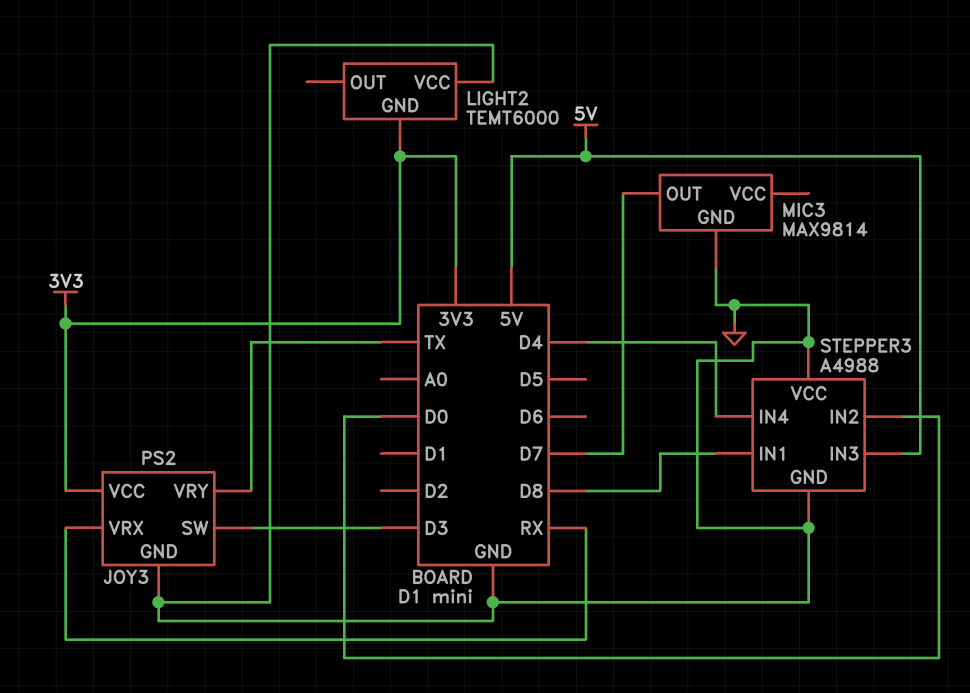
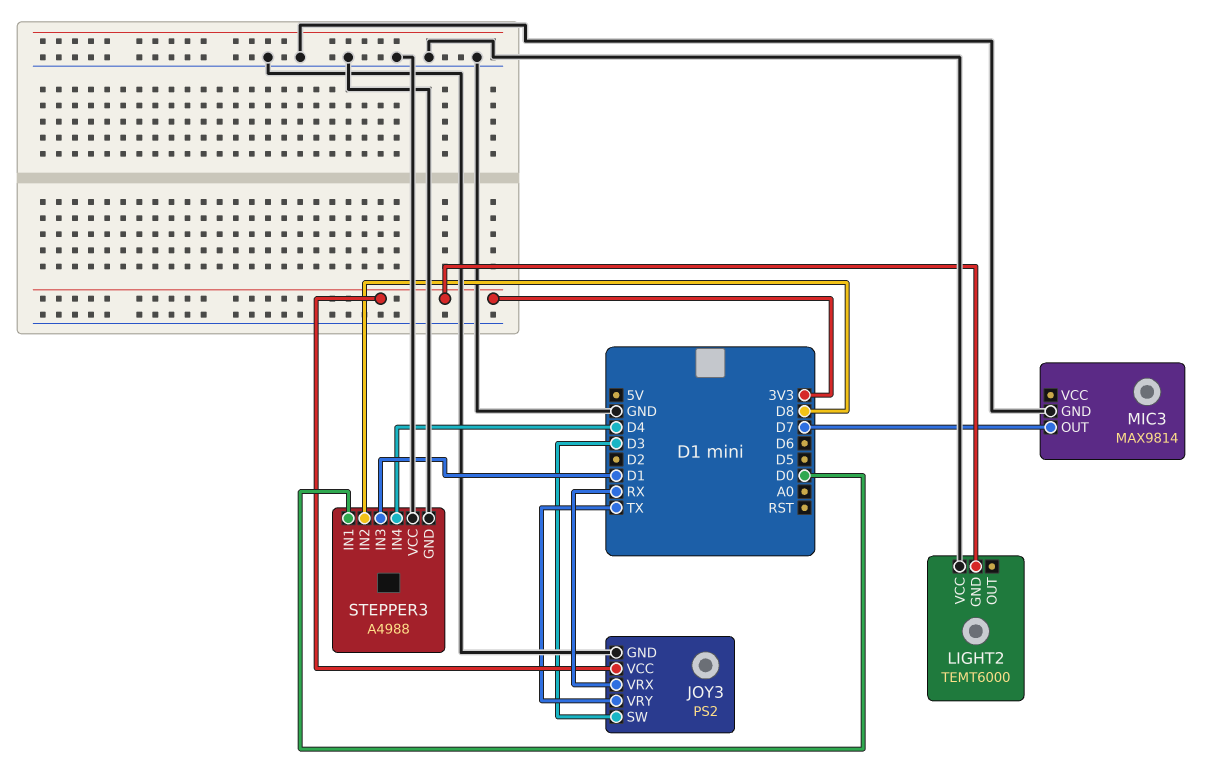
STEPPER3 pin IN1: D8 -> D0
STEPPER3 pin IN2: D0 -> D8
STEPPER3 pin IN3: 5V -> D1

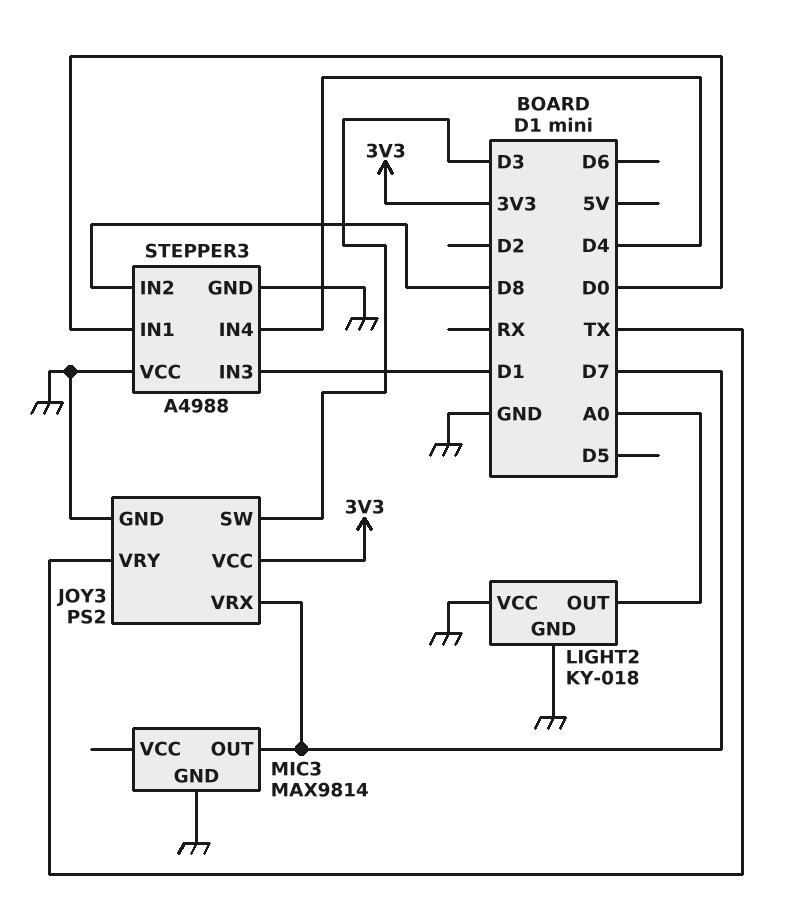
JOY3 pin VRX: RX -> D7
LIGHT2: TEMT6000 -> KY-018
LIGHT2 pin GND: 3V3 -> GND
LIGHT2 pin OUT: none -> A0

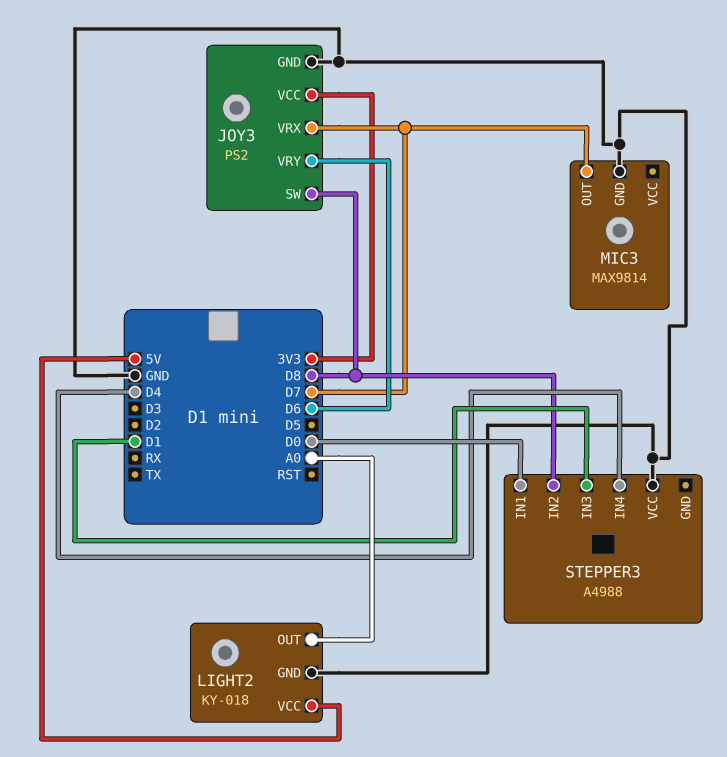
JOY3 pin SW: D3 -> D8
JOY3 pin VRY: TX -> D6
LIGHT2 pin VCC: GND -> 5V
STEPPER3 pin GND: GND -> none

